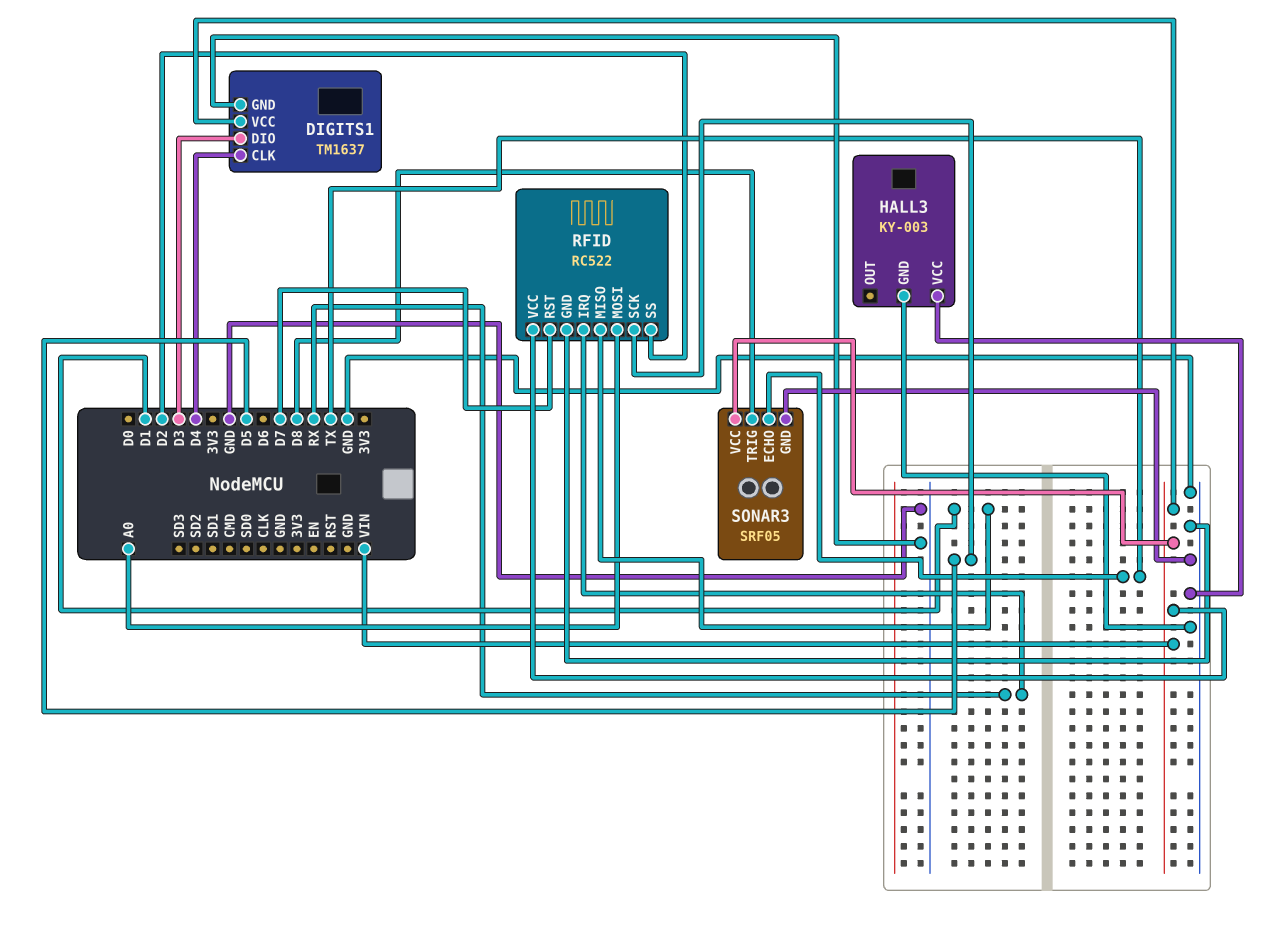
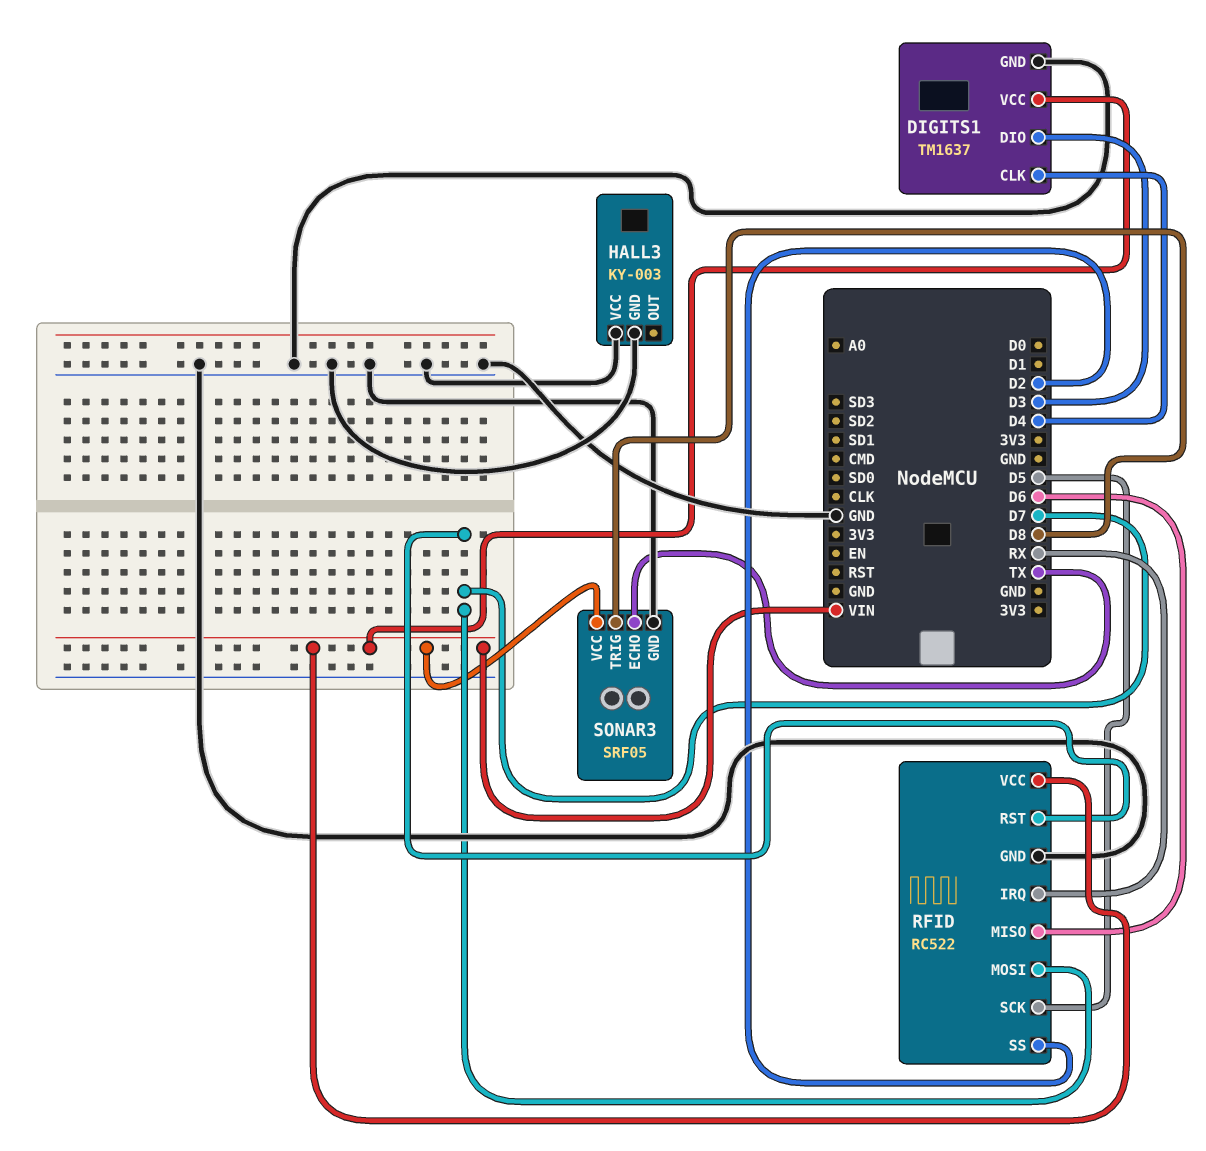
RFID pin MISO: D1 -> D6
RFID pin MOSI: A0 -> D7

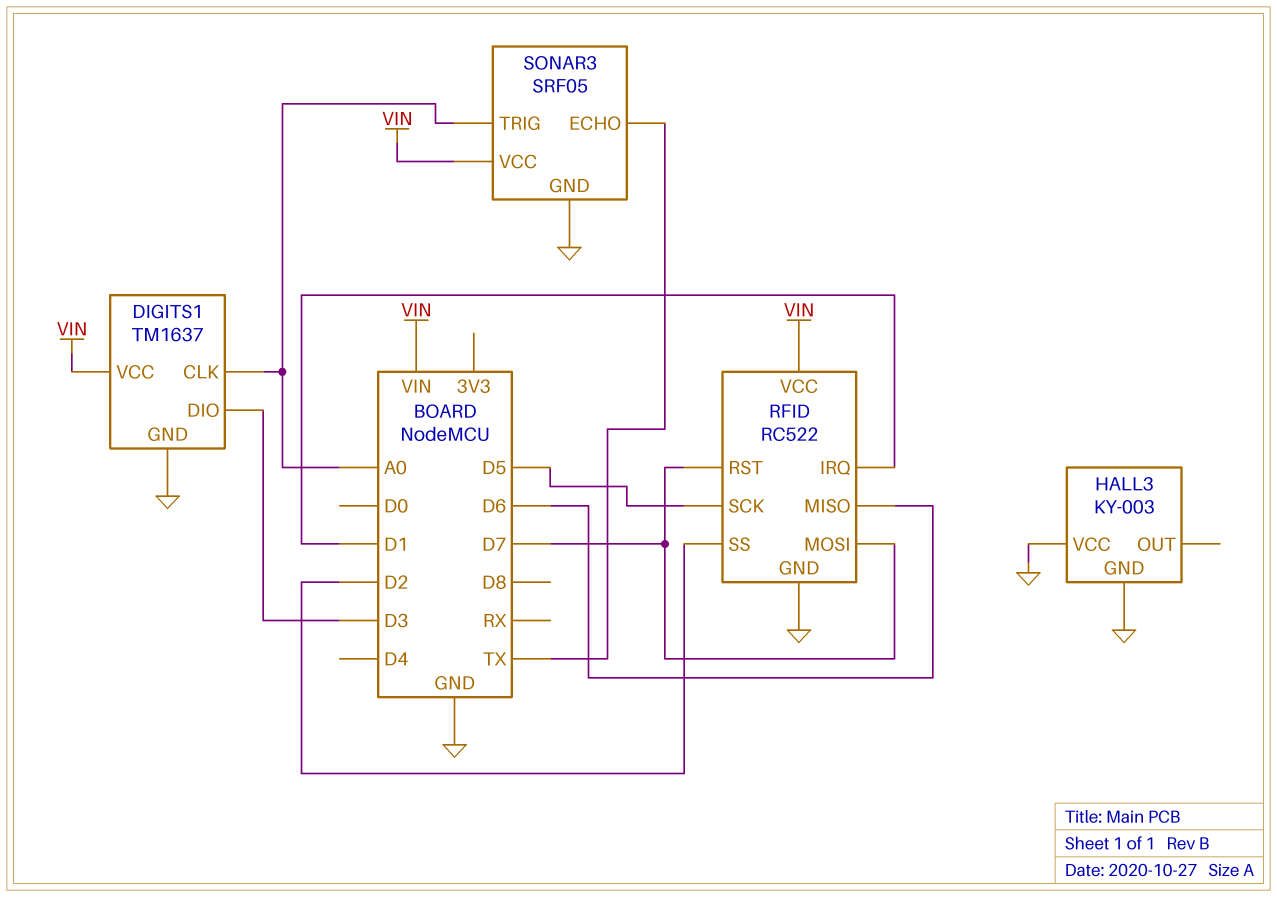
DIGITS1 pin CLK: D4 -> A0
RFID pin IRQ: RX -> D1
SONAR3 pin TRIG: D8 -> A0

